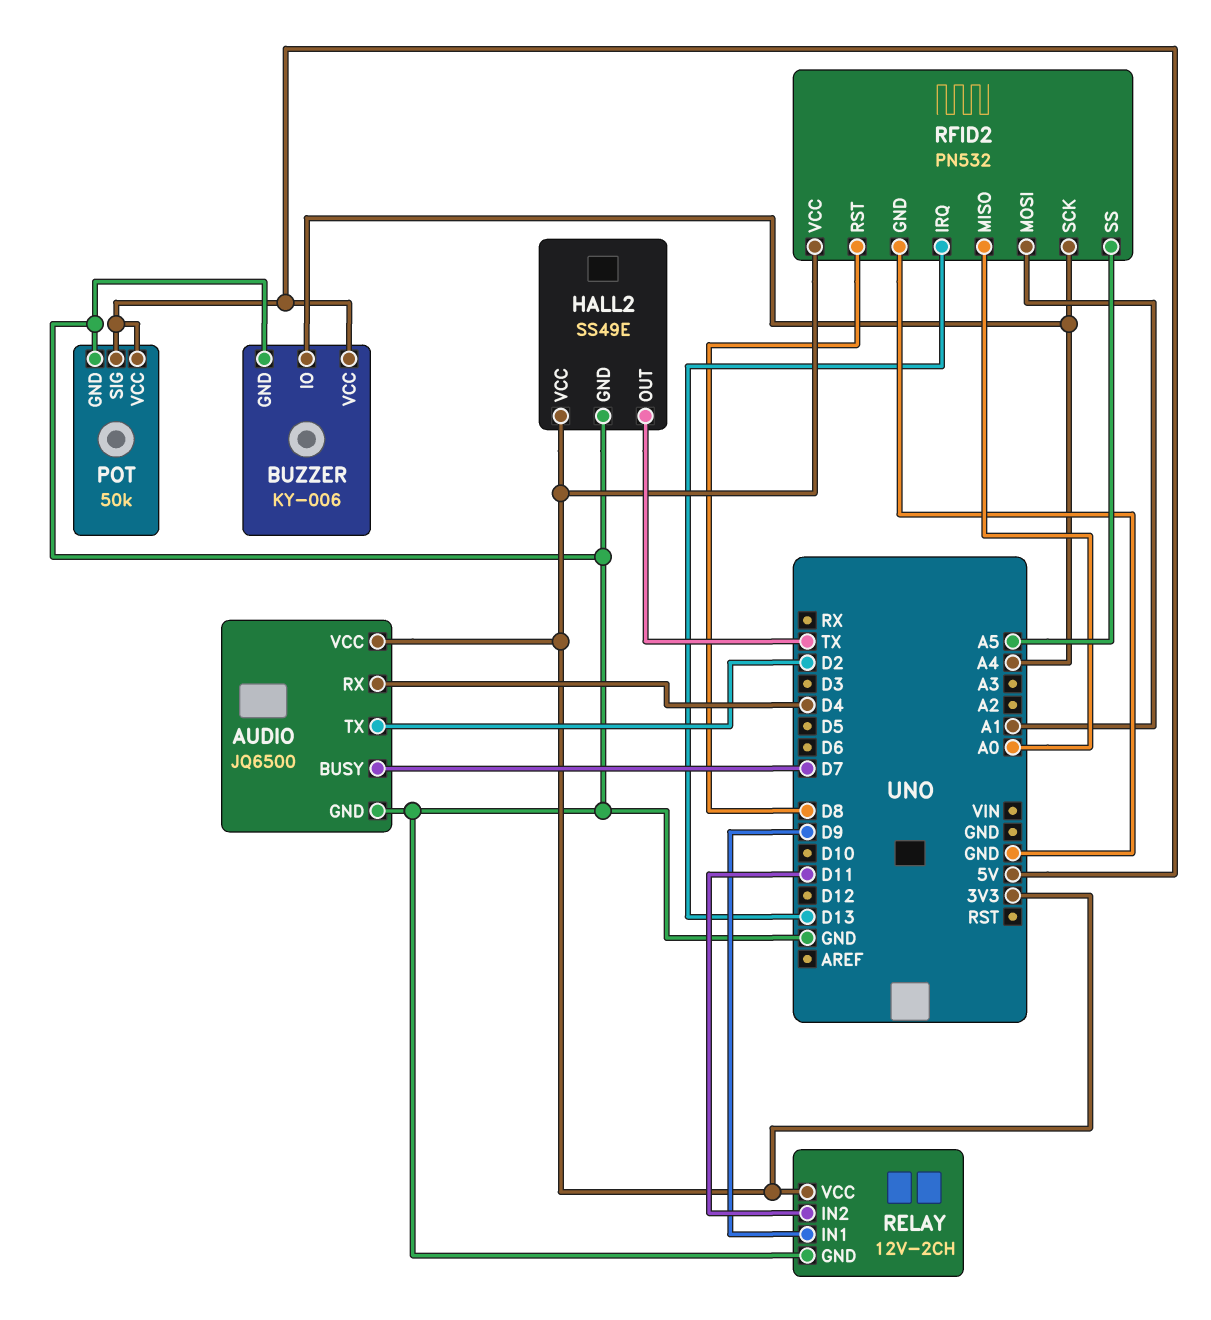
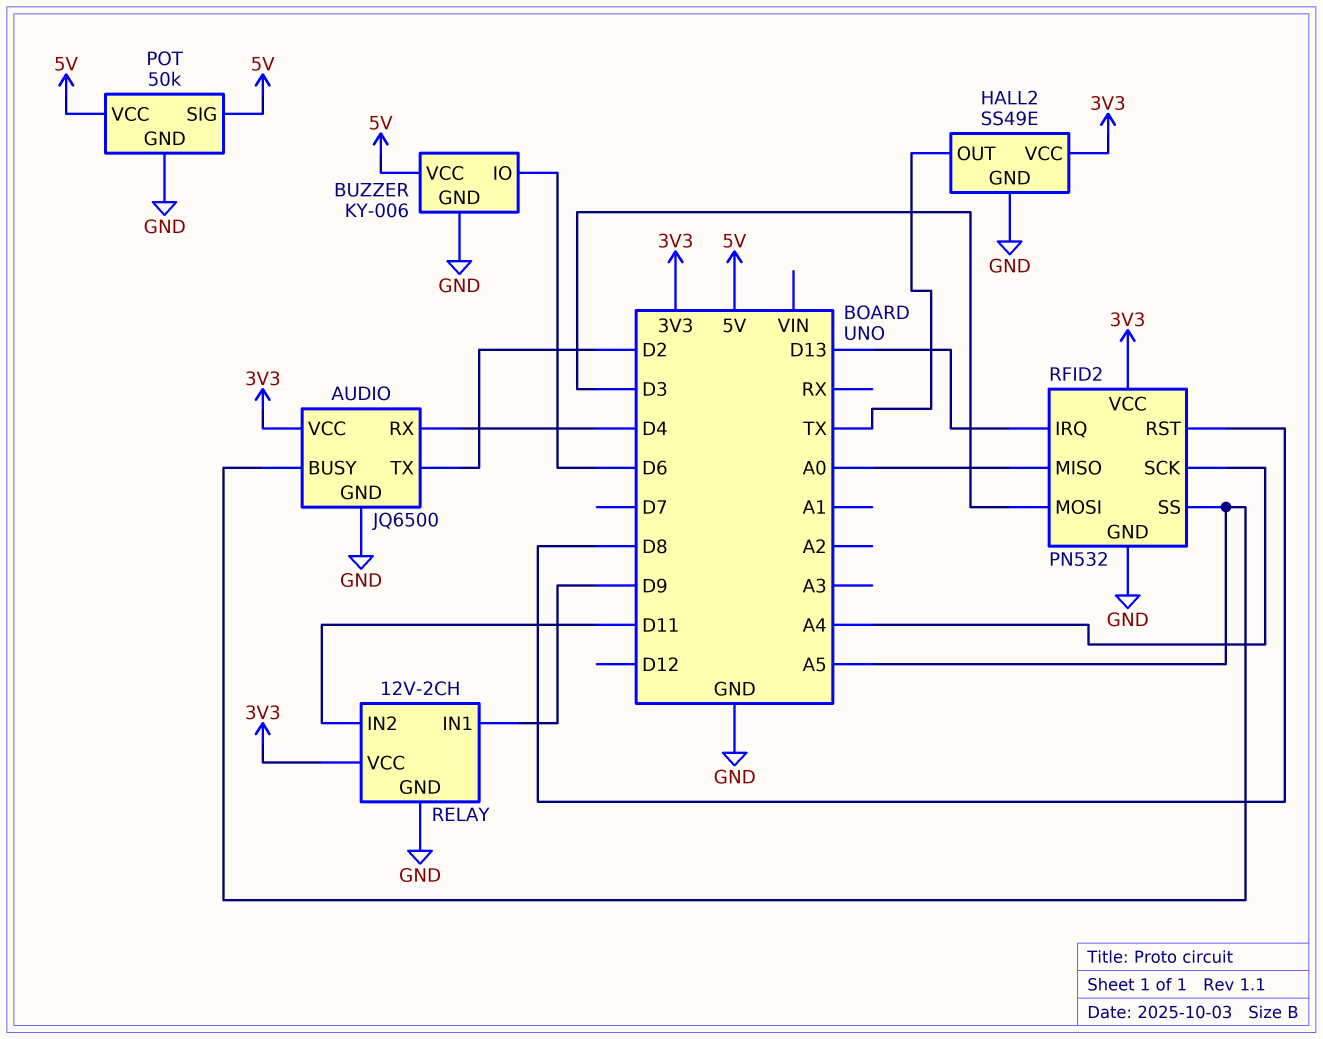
AUDIO pin BUSY: D7 -> A5
BUZZER pin IO: A4 -> D6
RFID2 pin MOSI: A1 -> D3

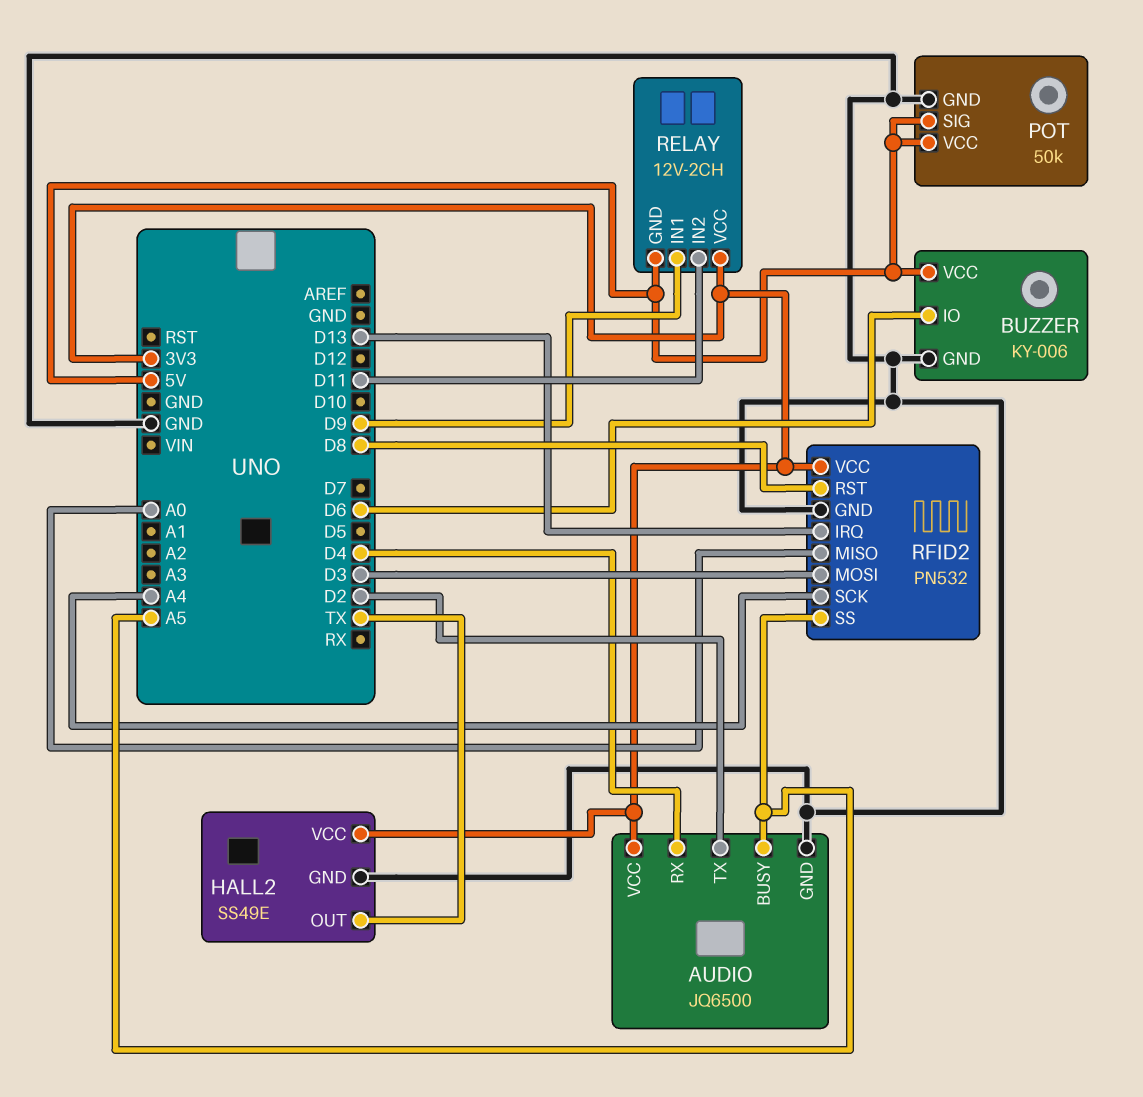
RELAY pin GND: GND -> 5V

